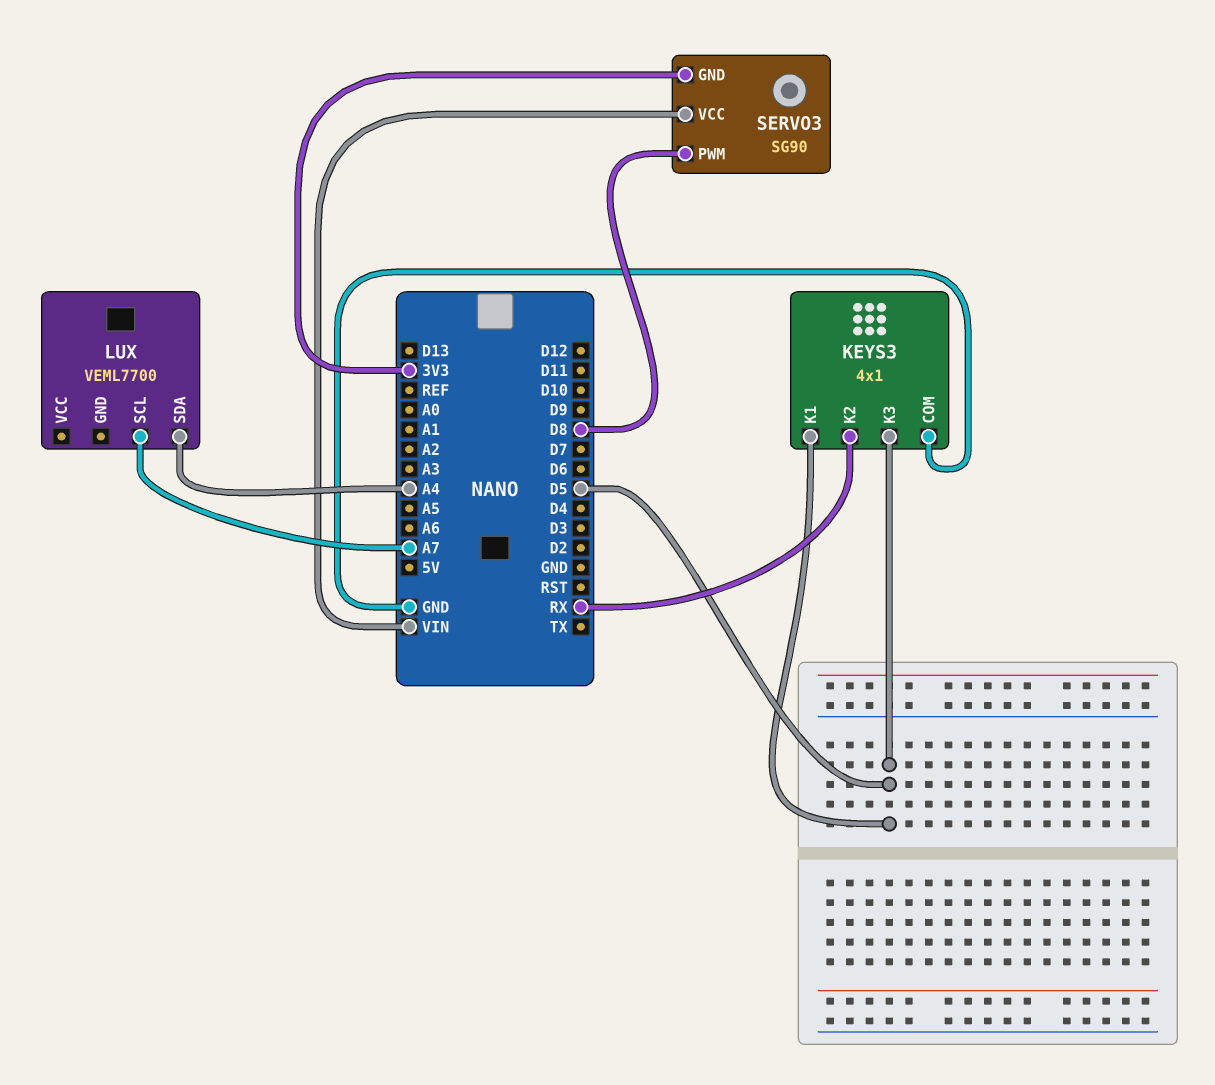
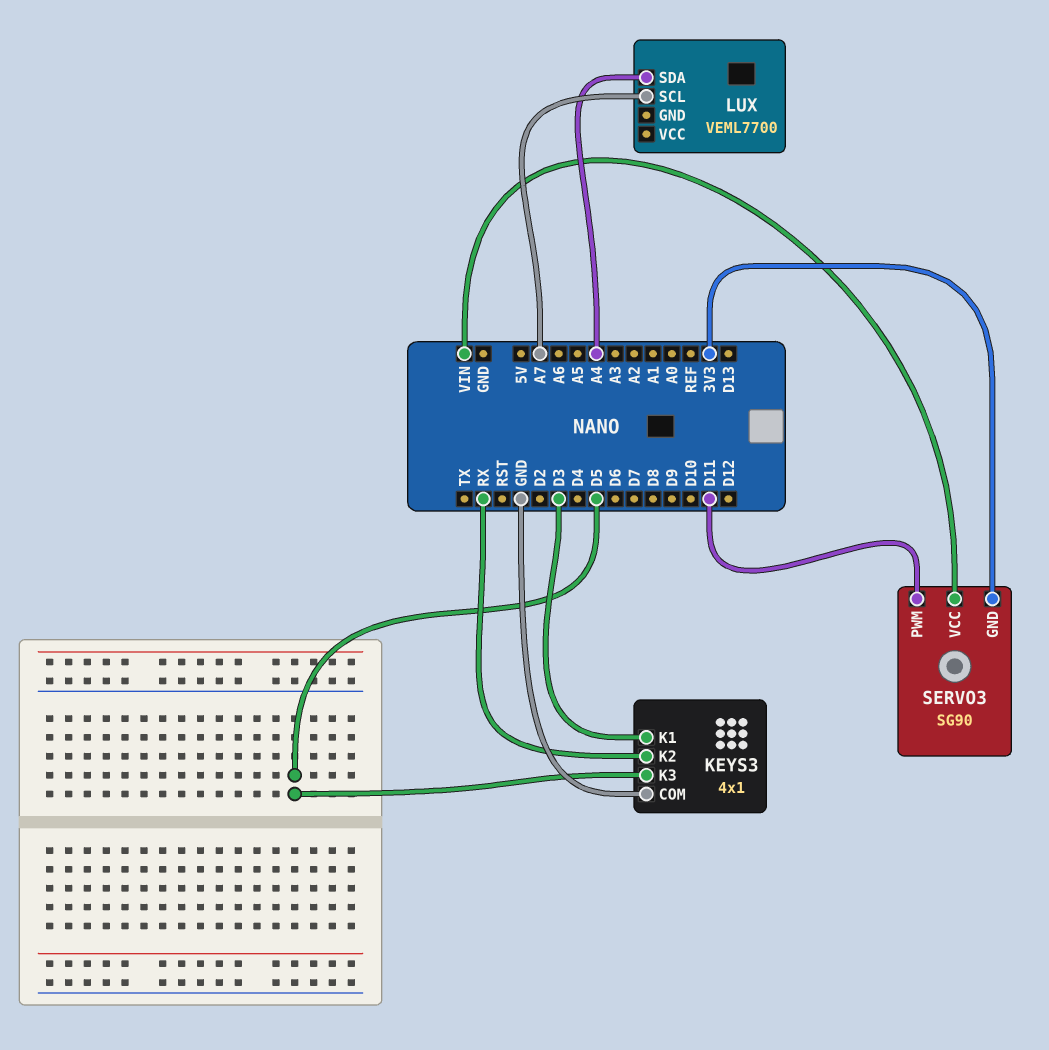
KEYS3 pin K1: D5 -> D3
SERVO3 pin PWM: D8 -> D11

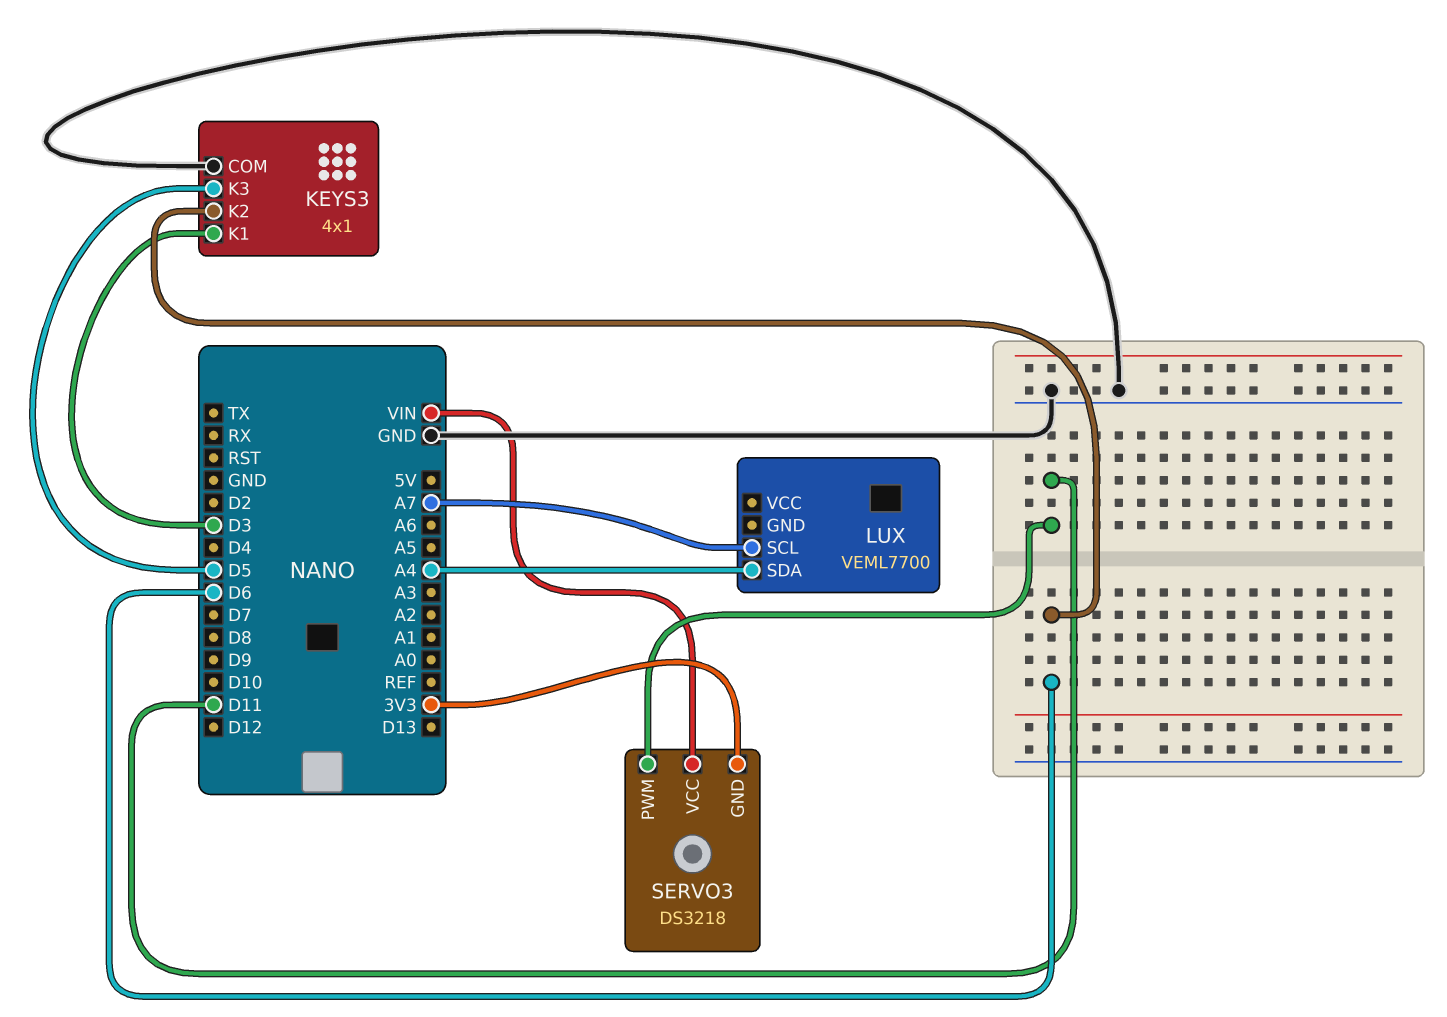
KEYS3 pin K2: RX -> D6
SERVO3: SG90 -> DS3218

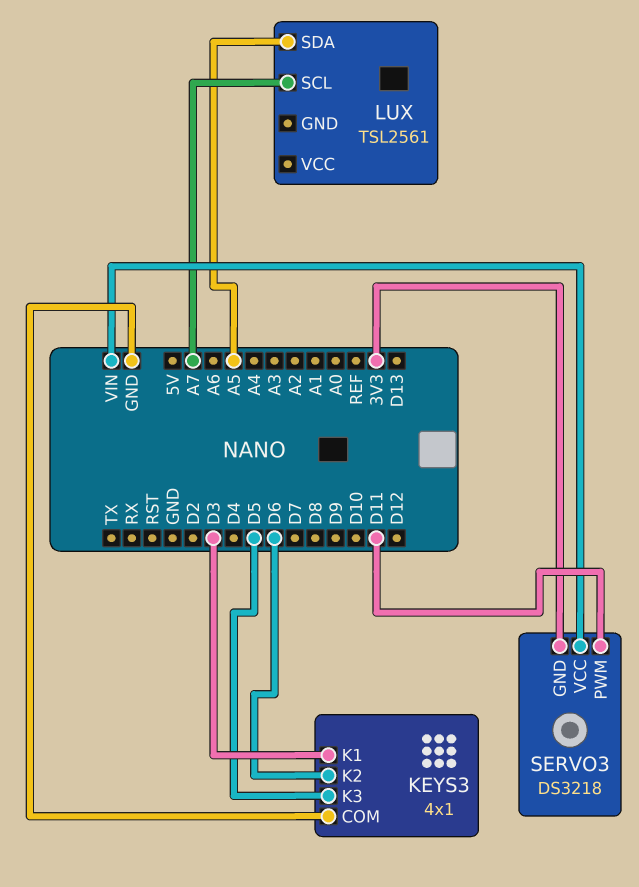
LUX: VEML7700 -> TSL2561
LUX pin SDA: A4 -> A5

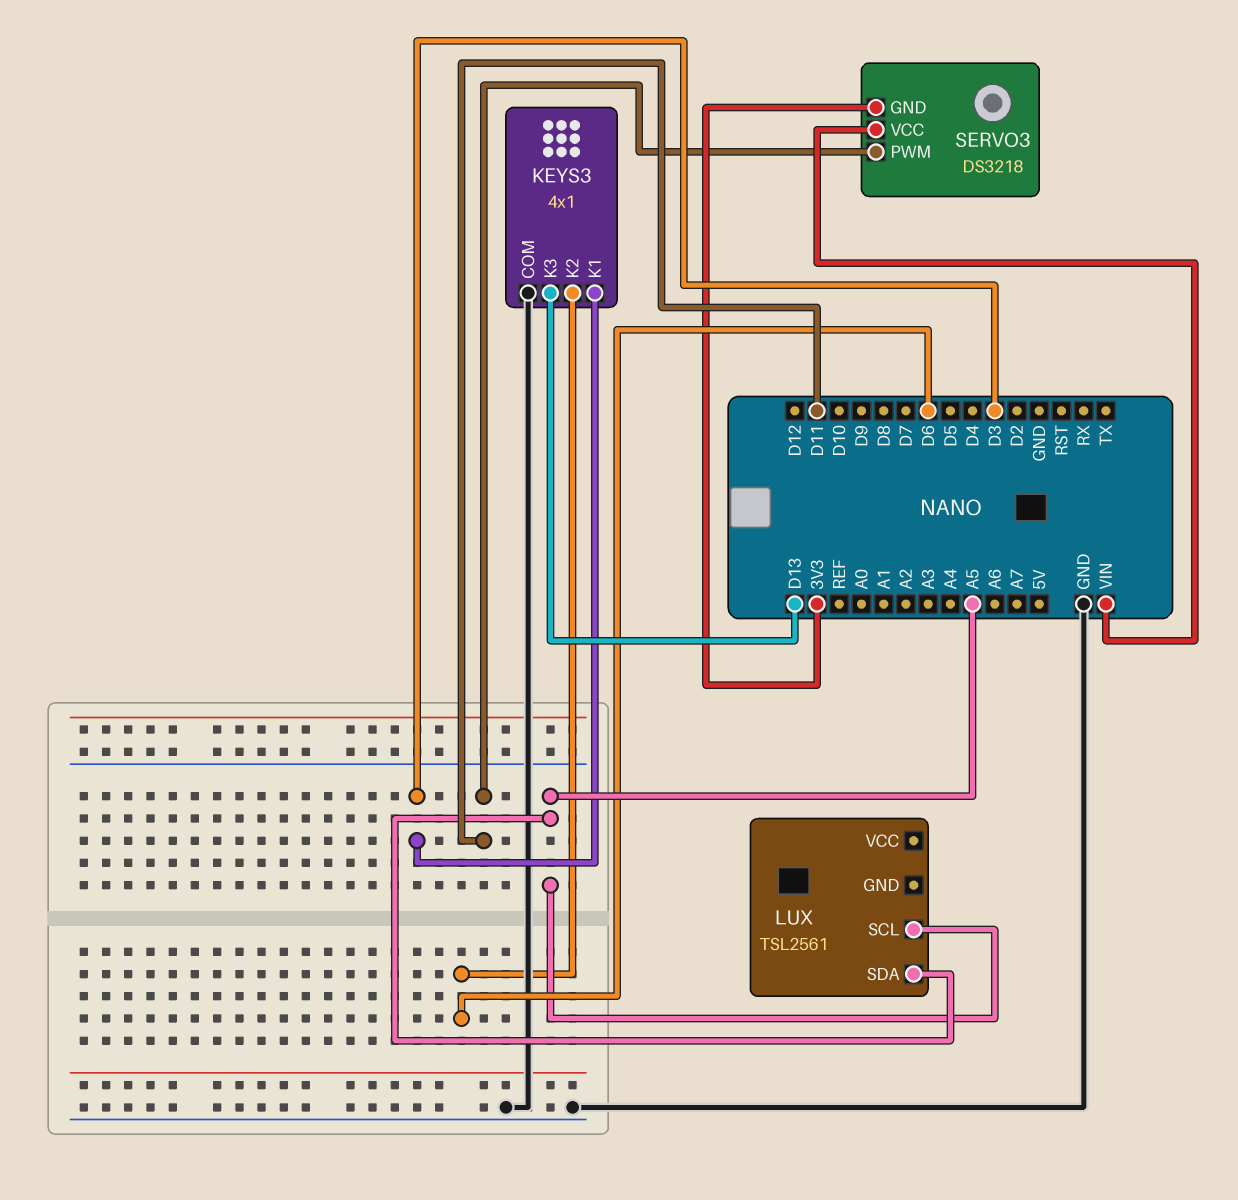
KEYS3 pin K3: D5 -> D13
LUX pin SCL: A7 -> A5

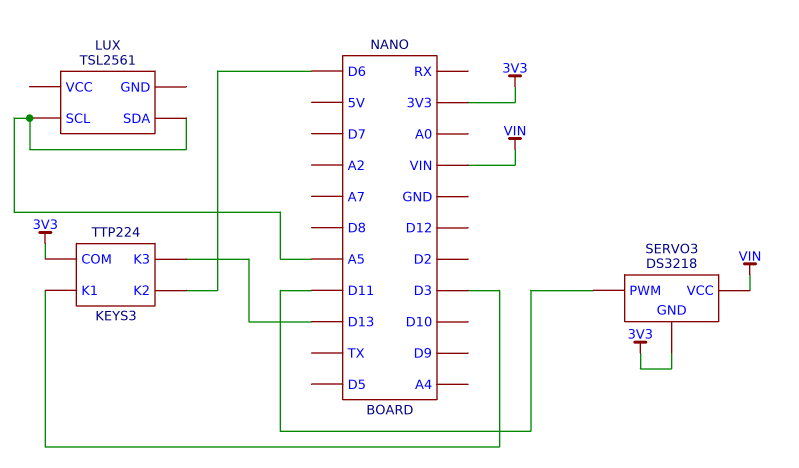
KEYS3: 4x1 -> TTP224
KEYS3 pin COM: GND -> 3V3

